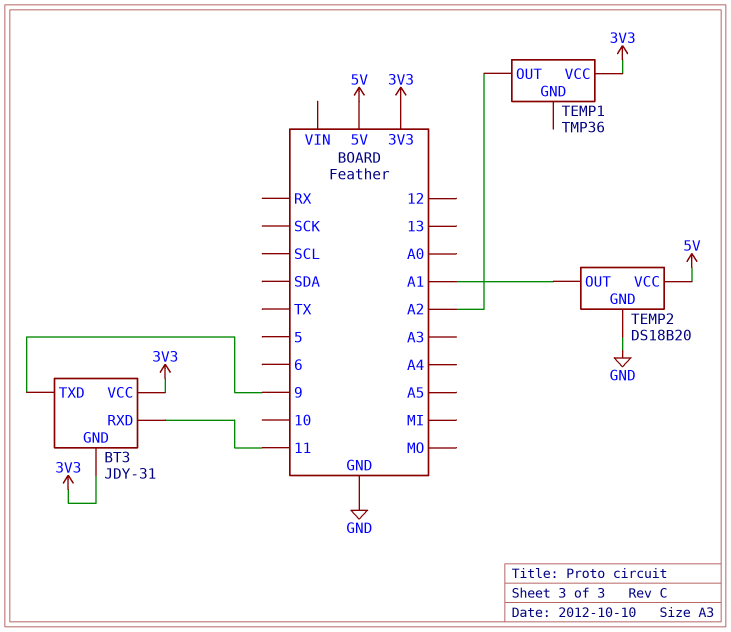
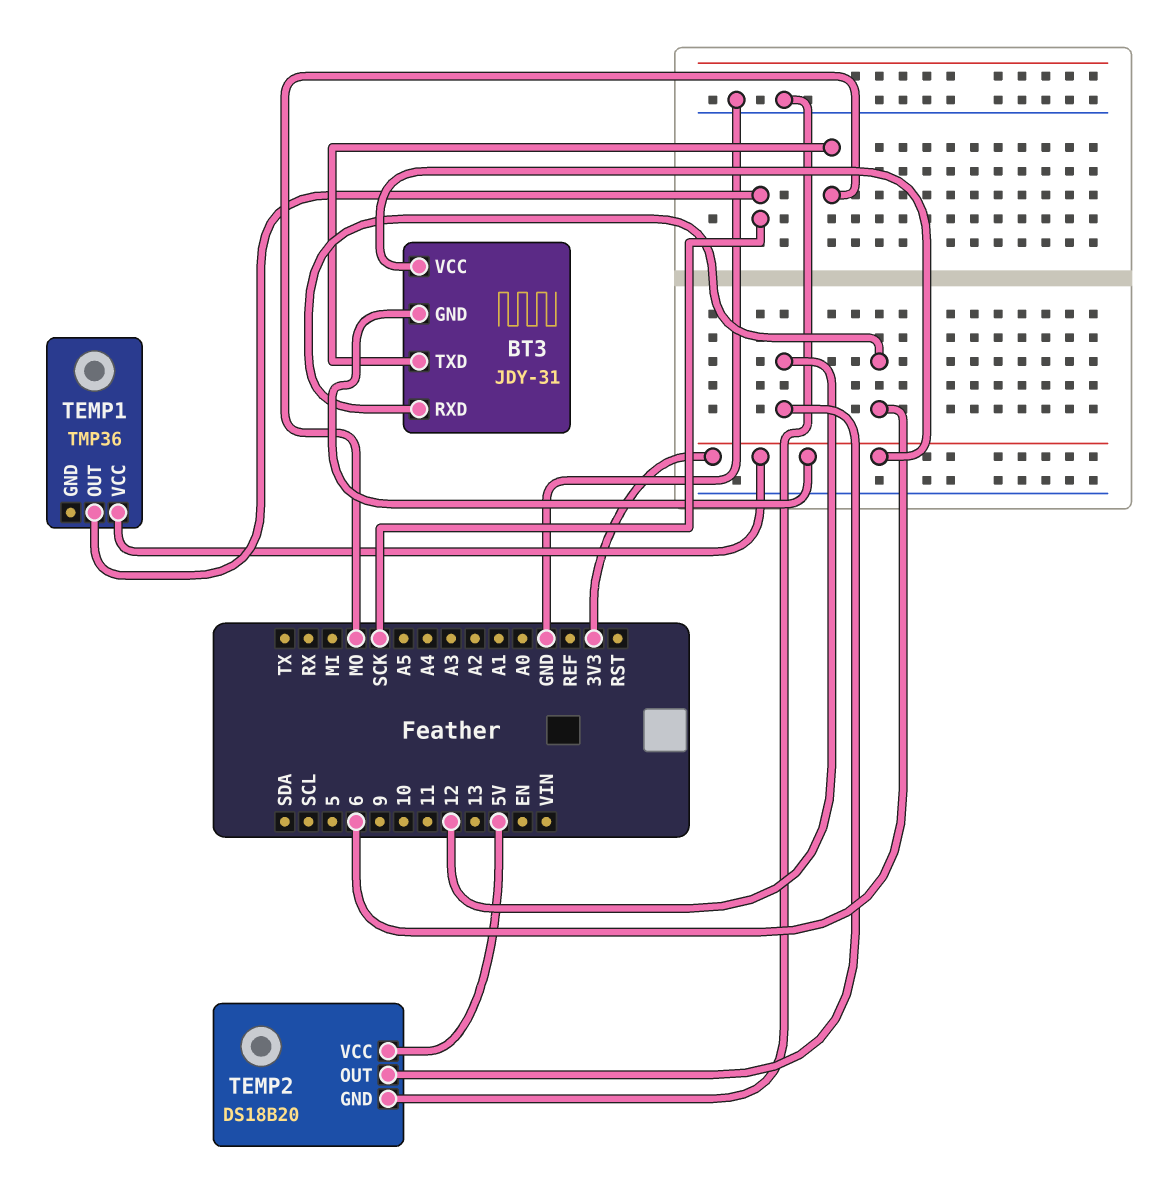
BT3 pin RXD: 11 -> 6
BT3 pin TXD: 9 -> MO
TEMP1 pin OUT: A2 -> SCK
TEMP2 pin OUT: A1 -> 12

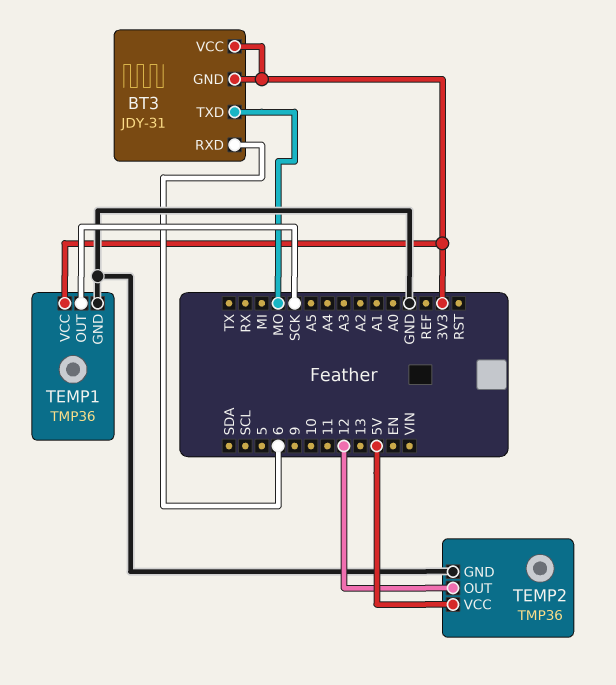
TEMP1 pin GND: none -> GND
TEMP2: DS18B20 -> TMP36

